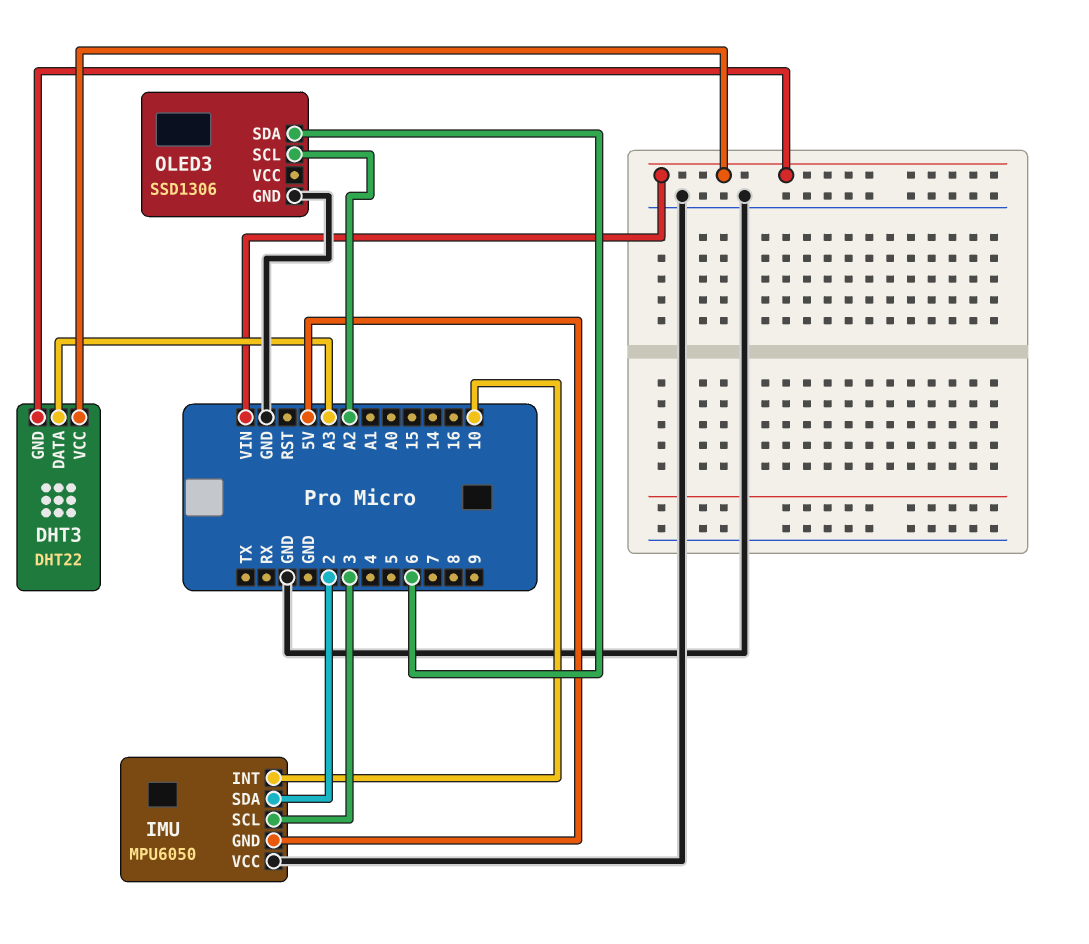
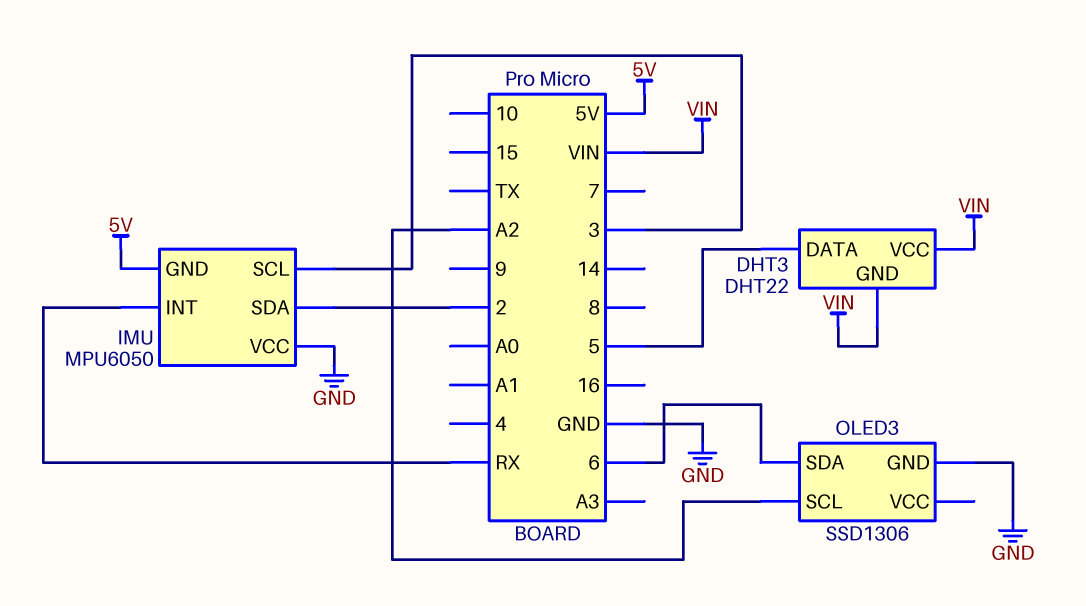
DHT3 pin DATA: A3 -> 5
IMU pin INT: 10 -> RX

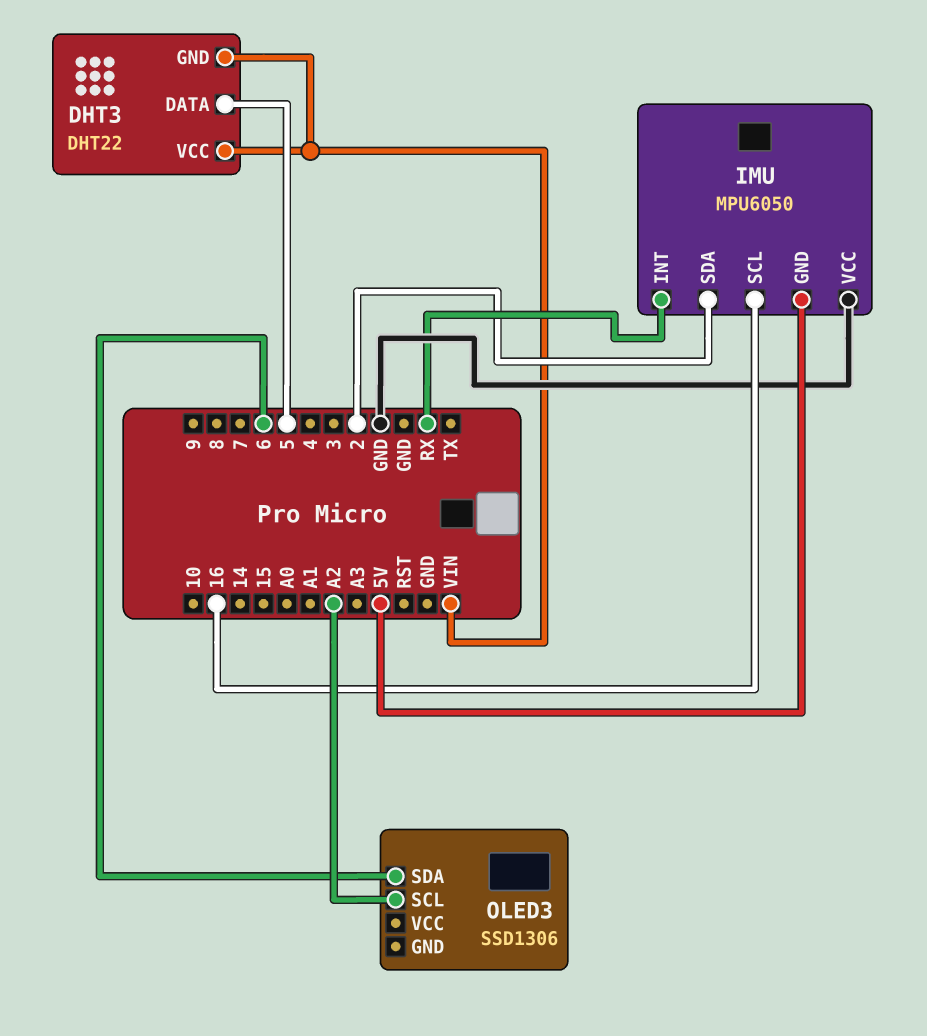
IMU pin SCL: 3 -> 16
OLED3 pin GND: GND -> none

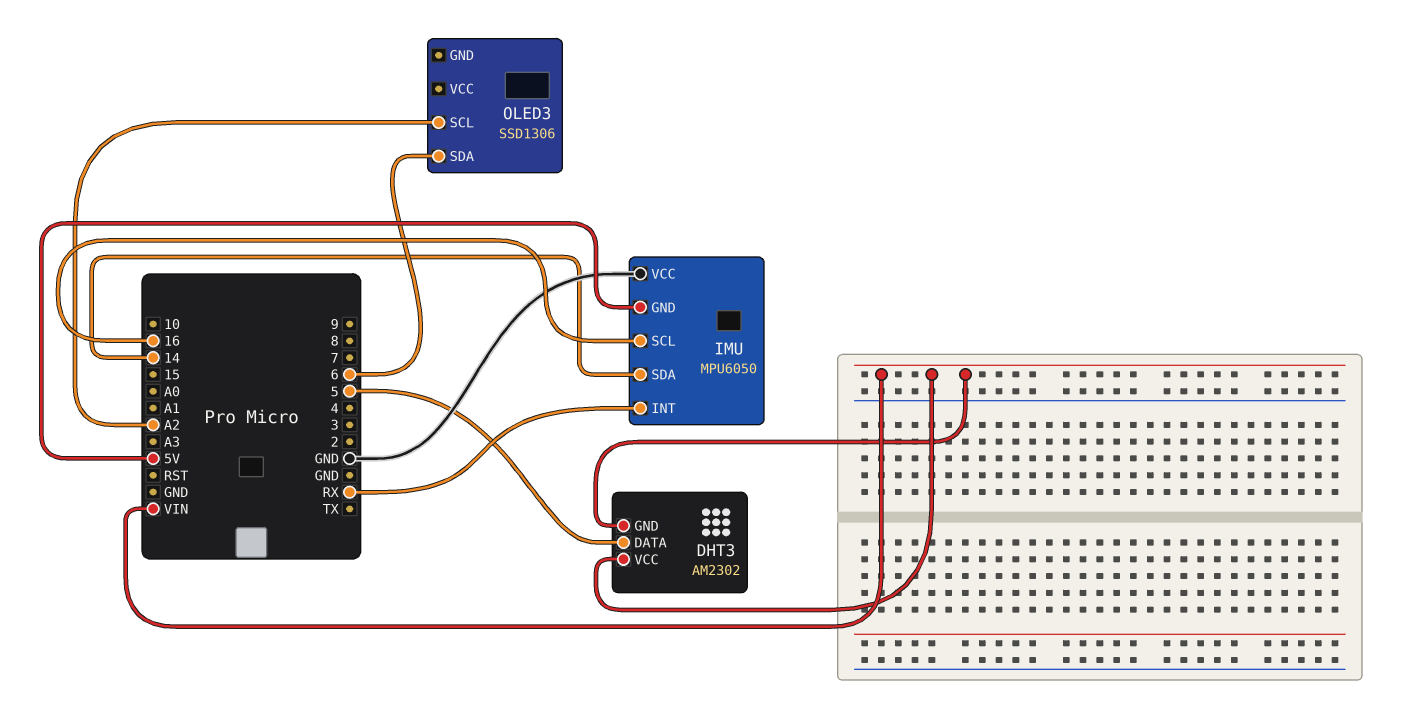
DHT3: DHT22 -> AM2302
IMU pin SDA: 2 -> 14

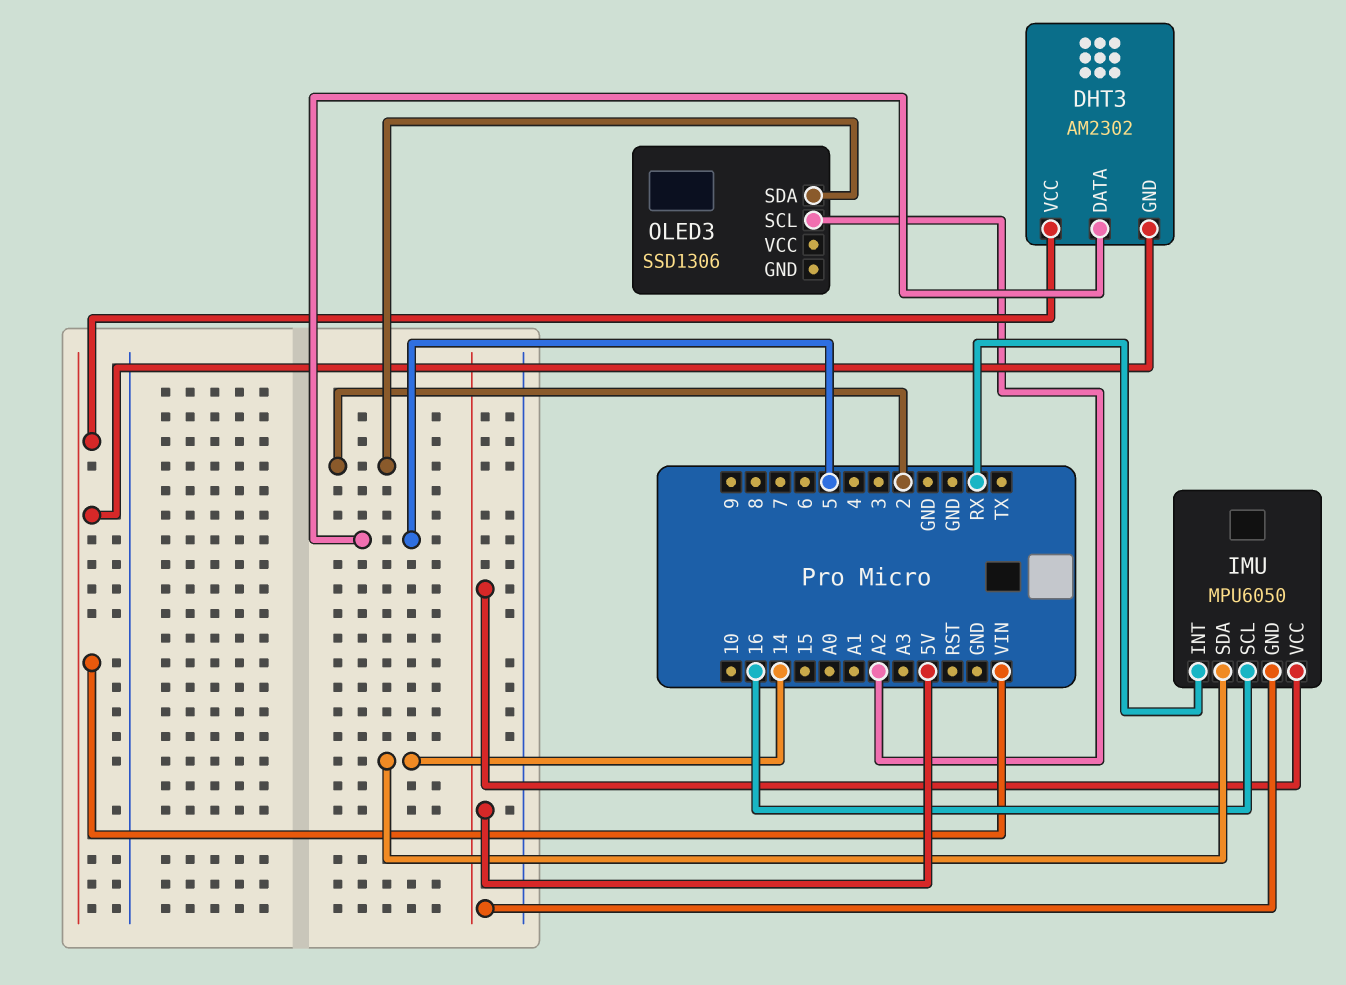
IMU pin VCC: GND -> 5V
OLED3 pin SDA: 6 -> 2

